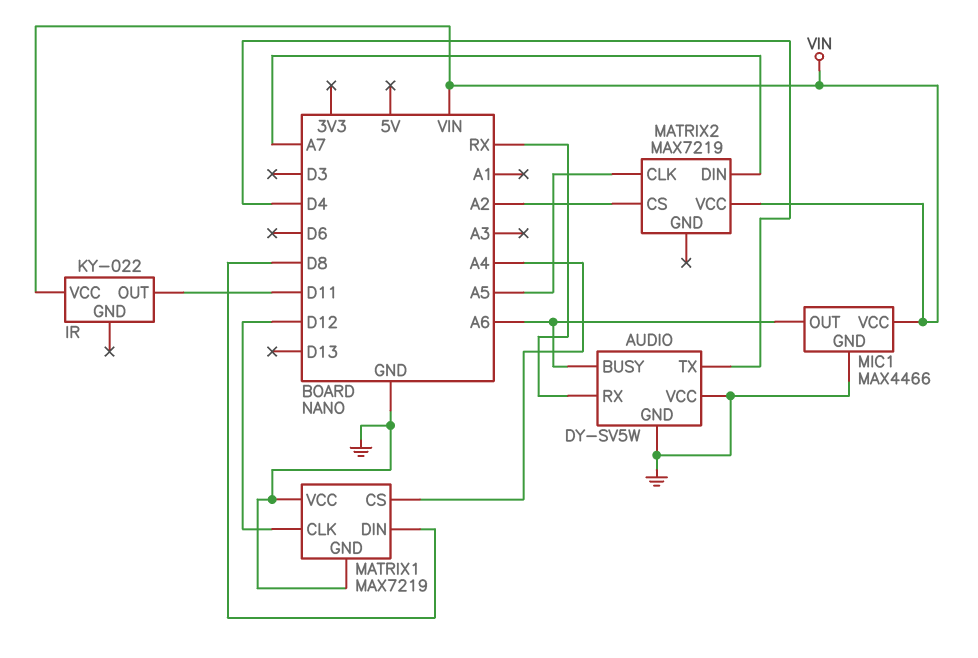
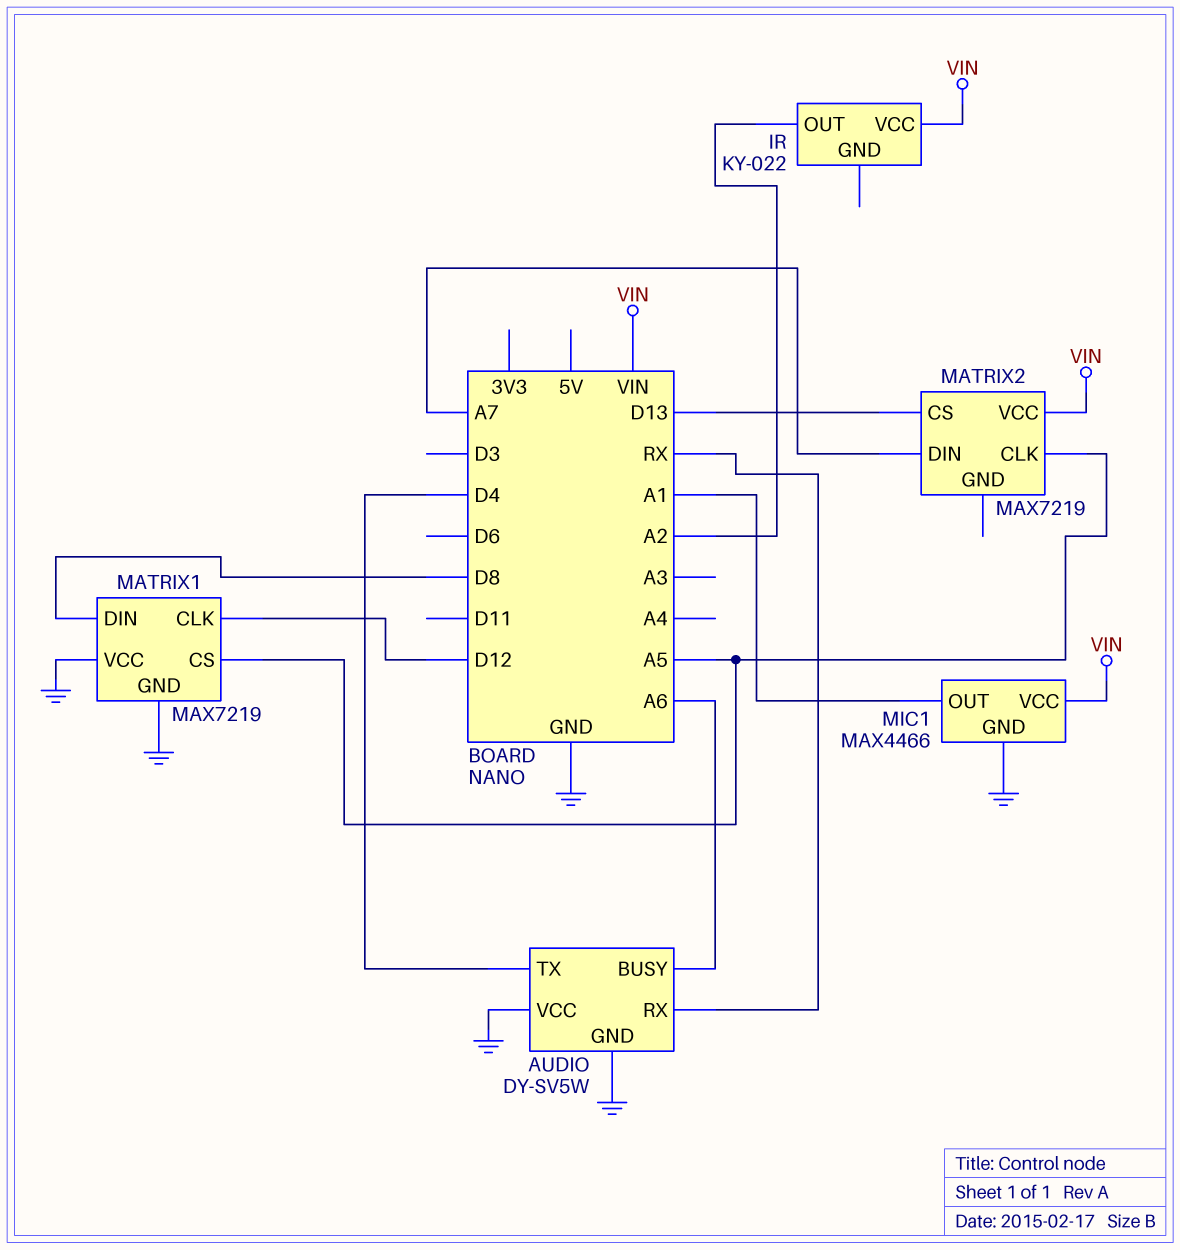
IR pin OUT: D11 -> A2
MATRIX1 pin CS: A4 -> A5
MATRIX2 pin CS: A2 -> D13
MIC1 pin OUT: A6 -> A1

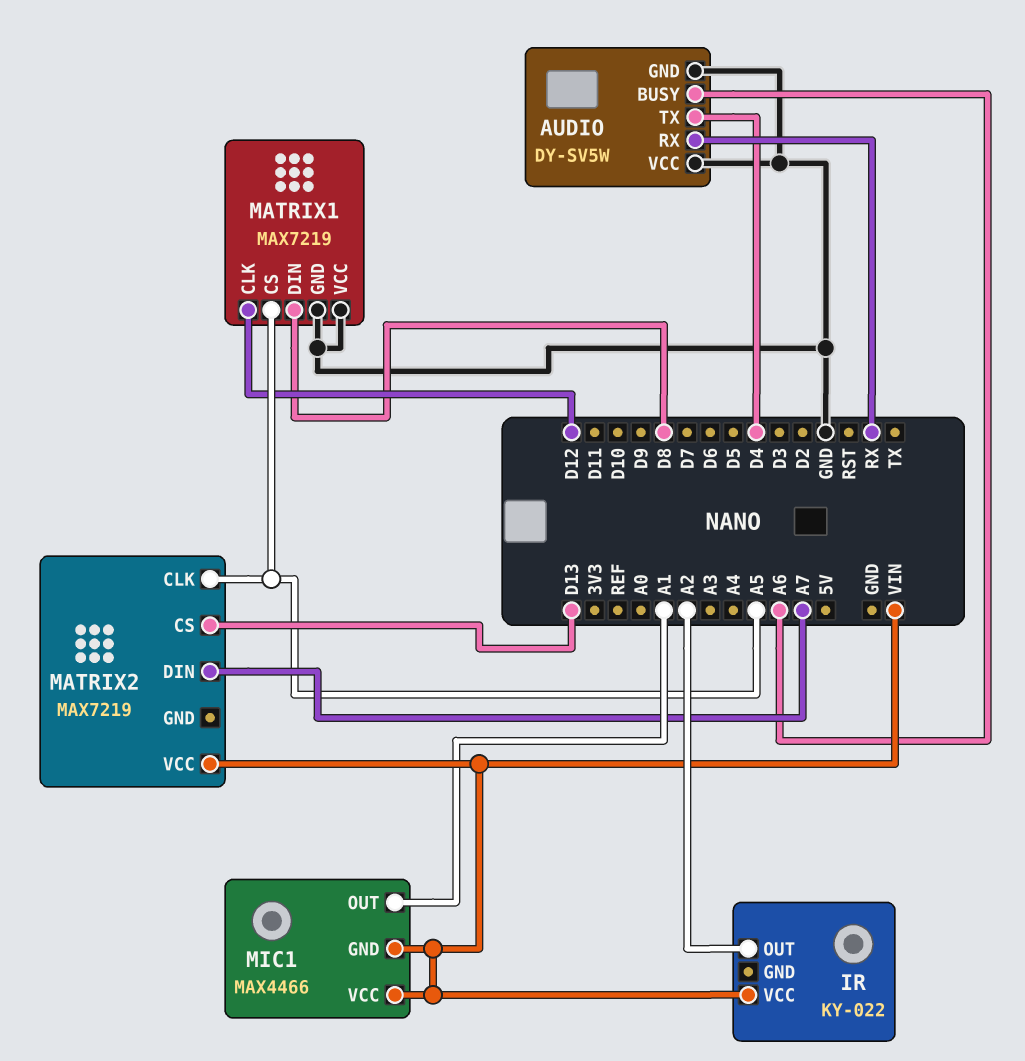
MIC1 pin GND: GND -> VIN

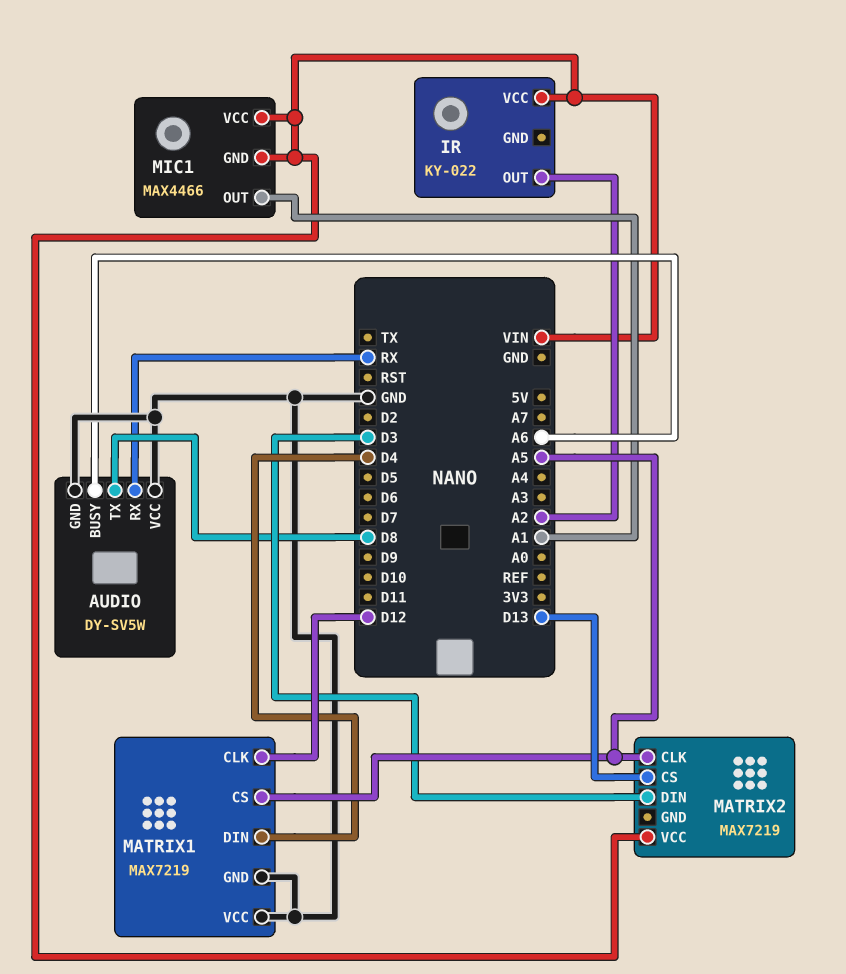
AUDIO pin TX: D4 -> D8
MATRIX1 pin DIN: D8 -> D4
MATRIX2 pin DIN: A7 -> D3

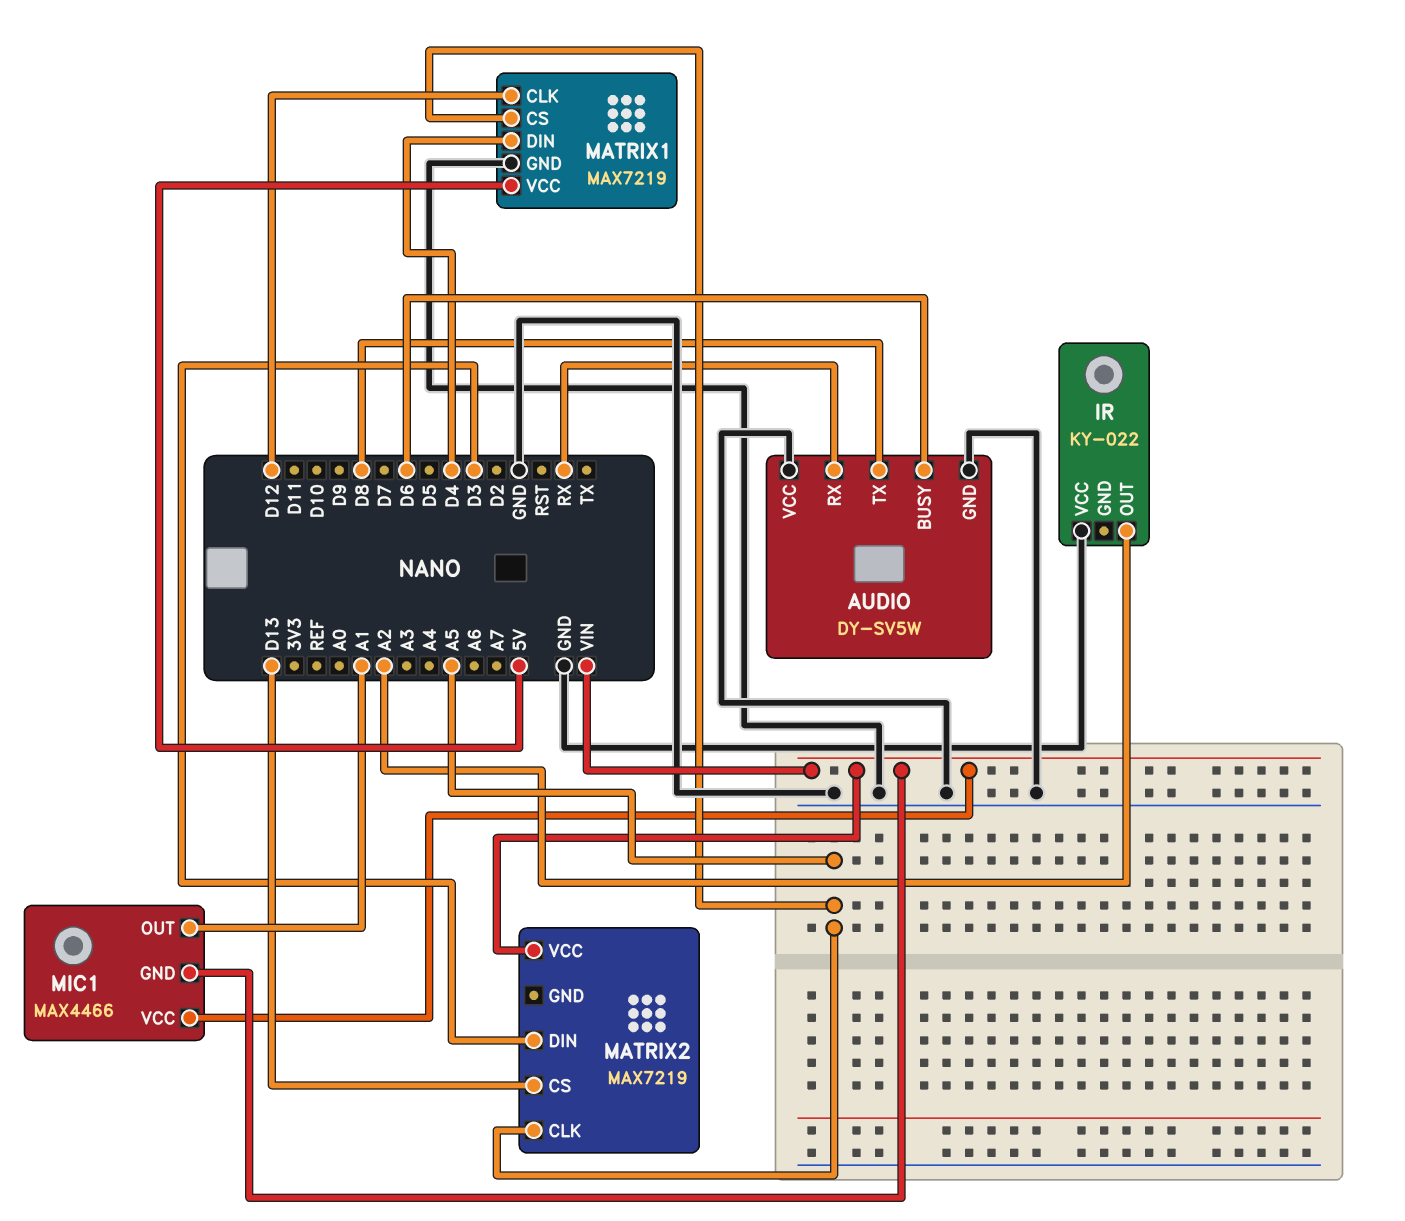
AUDIO pin BUSY: A6 -> D6
IR pin VCC: VIN -> GND
MATRIX1 pin VCC: GND -> 5V

